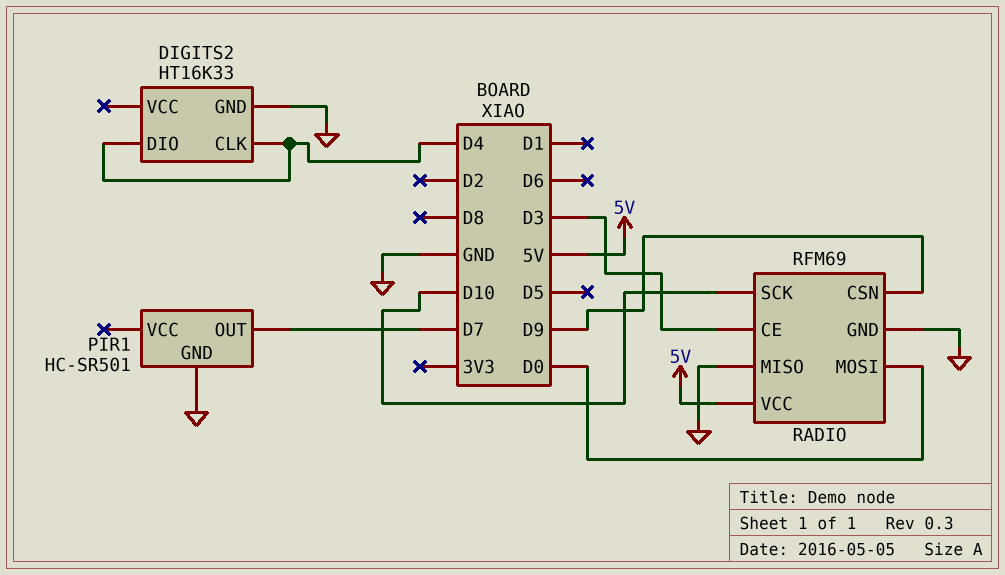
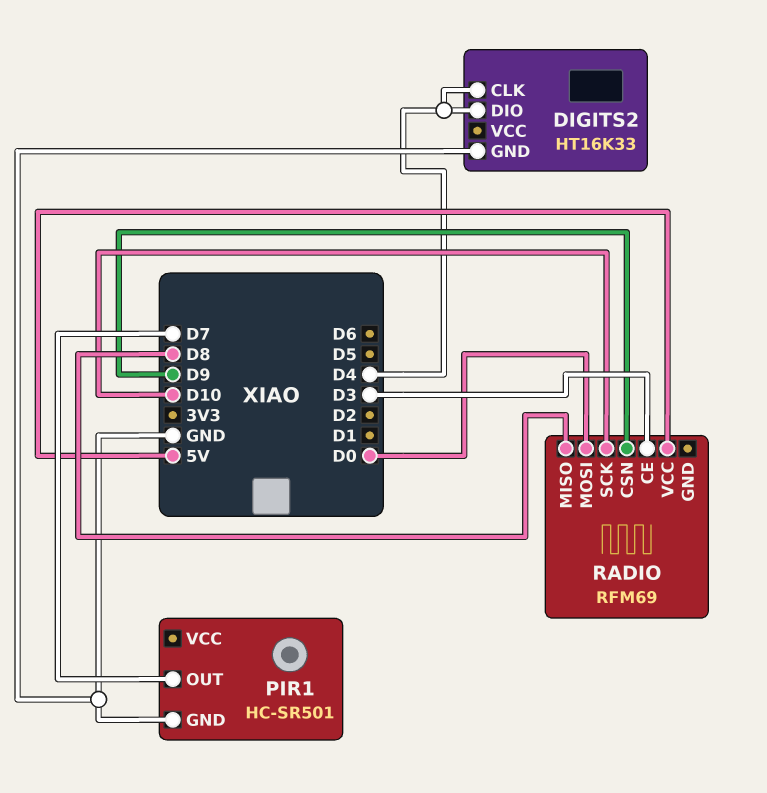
RADIO pin GND: GND -> none
RADIO pin MISO: GND -> D8

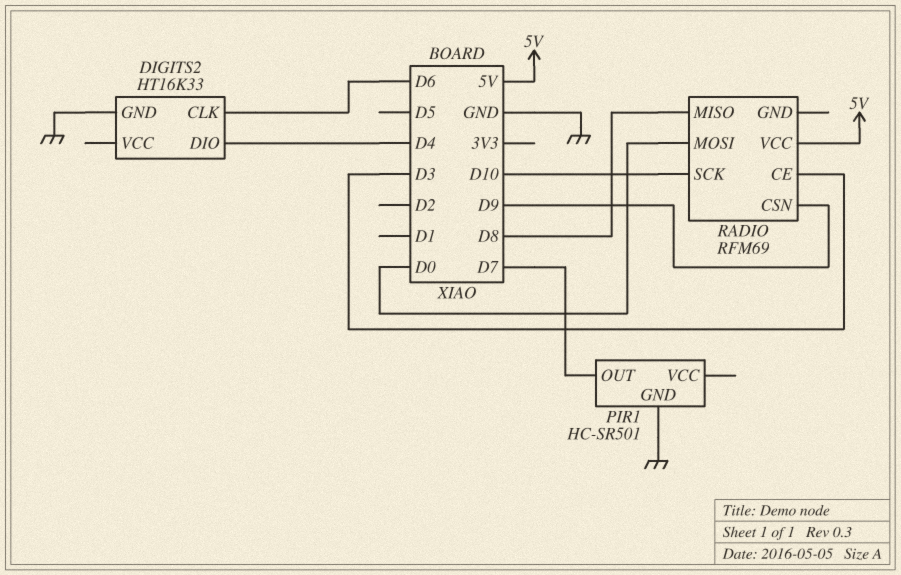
DIGITS2 pin CLK: D4 -> D6

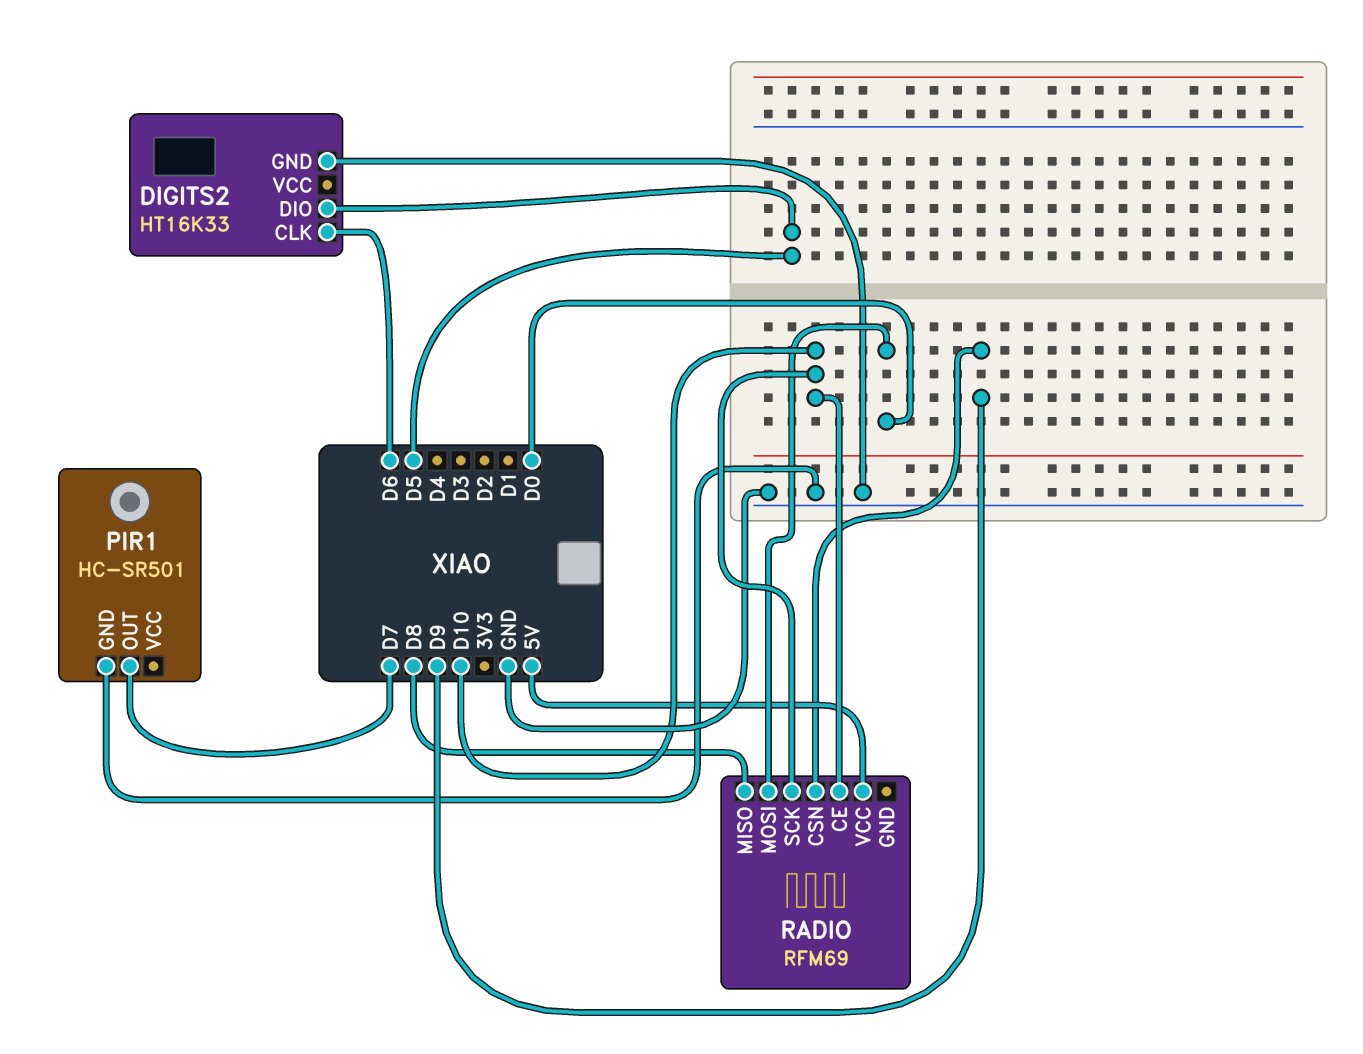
DIGITS2 pin DIO: D4 -> D5
RADIO pin CE: D3 -> D10

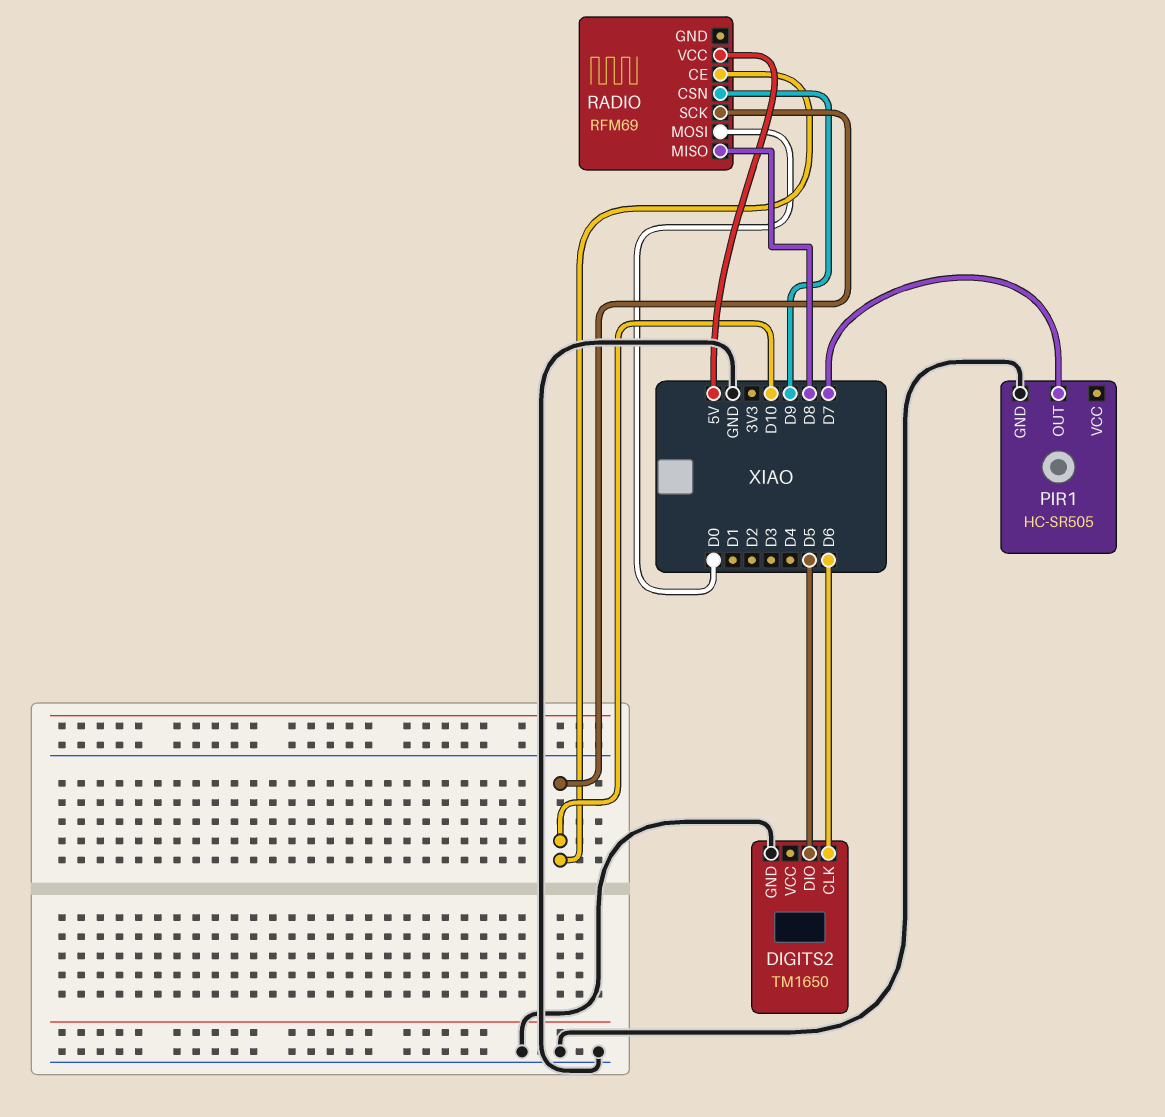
DIGITS2: HT16K33 -> TM1650
PIR1: HC-SR501 -> HC-SR505

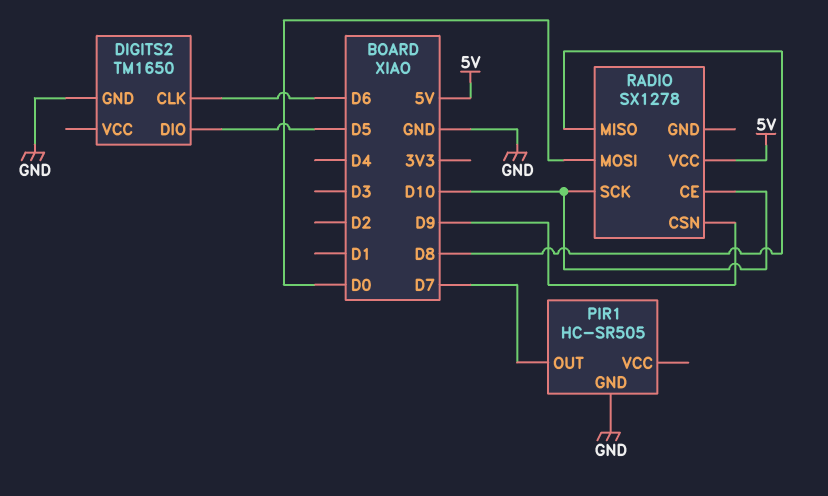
RADIO: RFM69 -> SX1278

